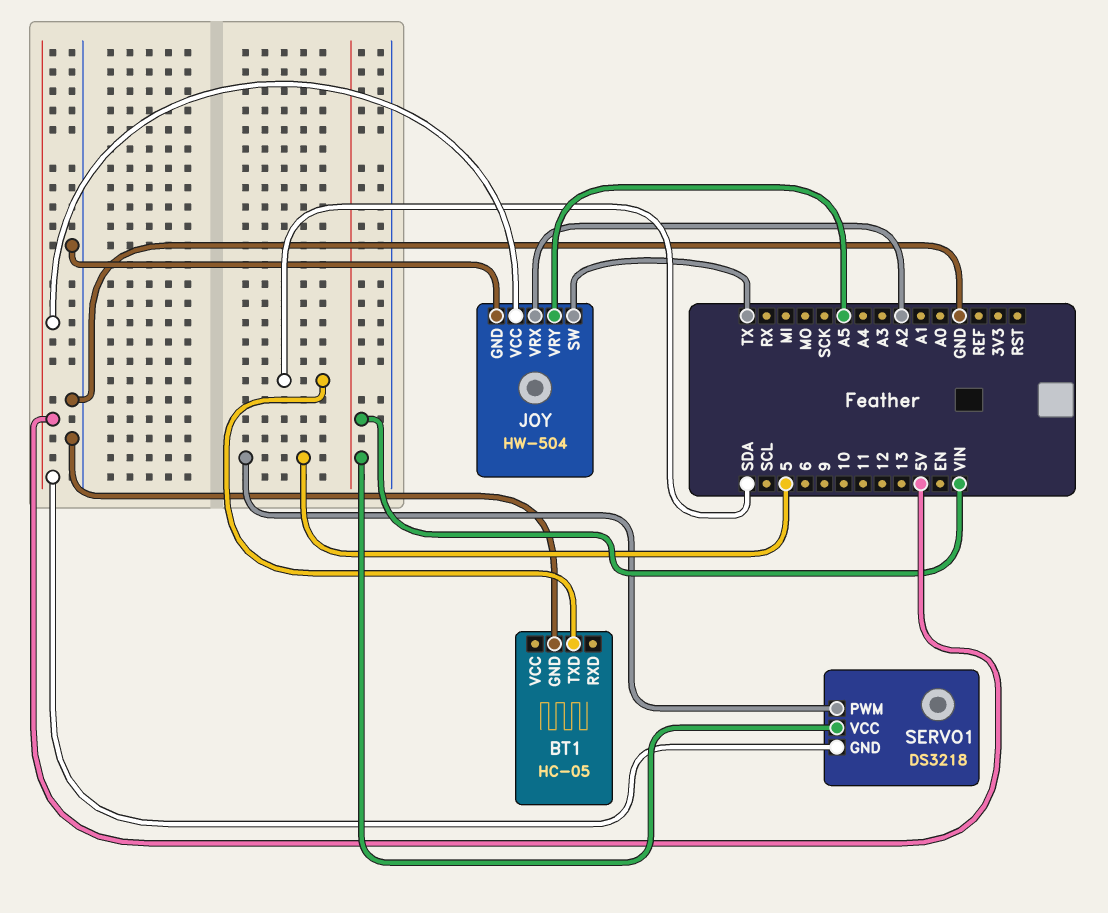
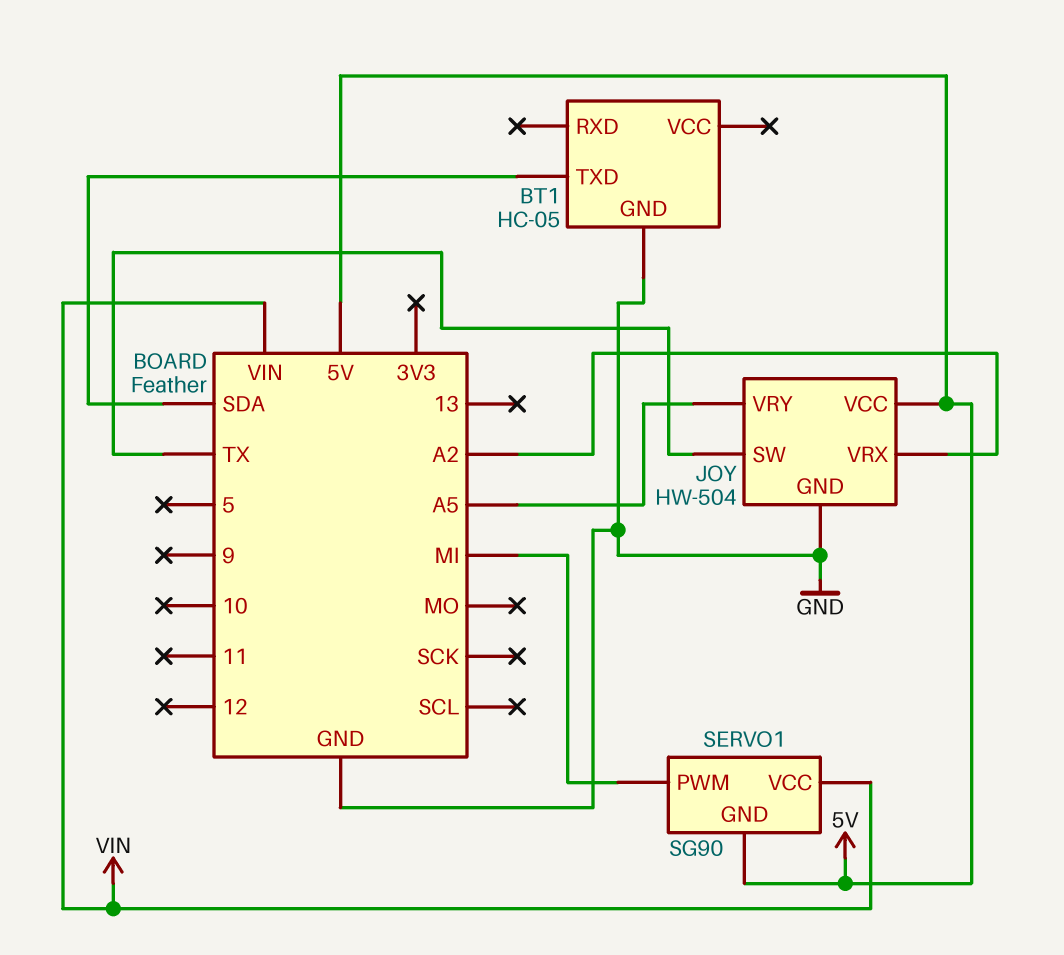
SERVO1: DS3218 -> SG90
SERVO1 pin PWM: 5 -> MI

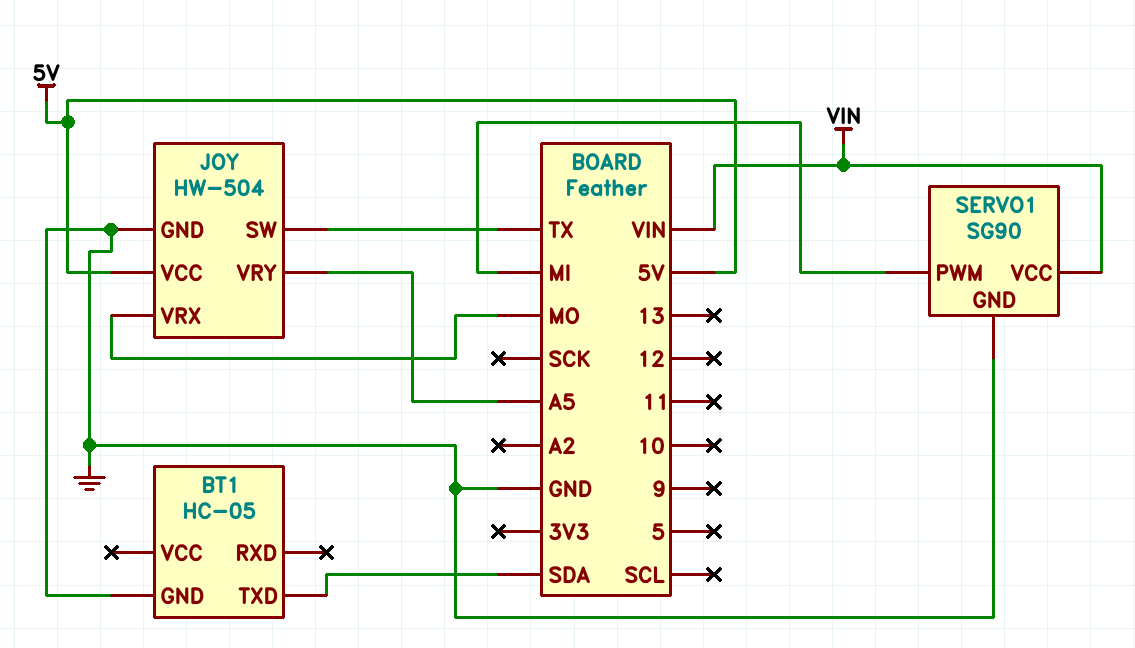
JOY pin VRX: A2 -> MO
SERVO1 pin GND: 5V -> GND

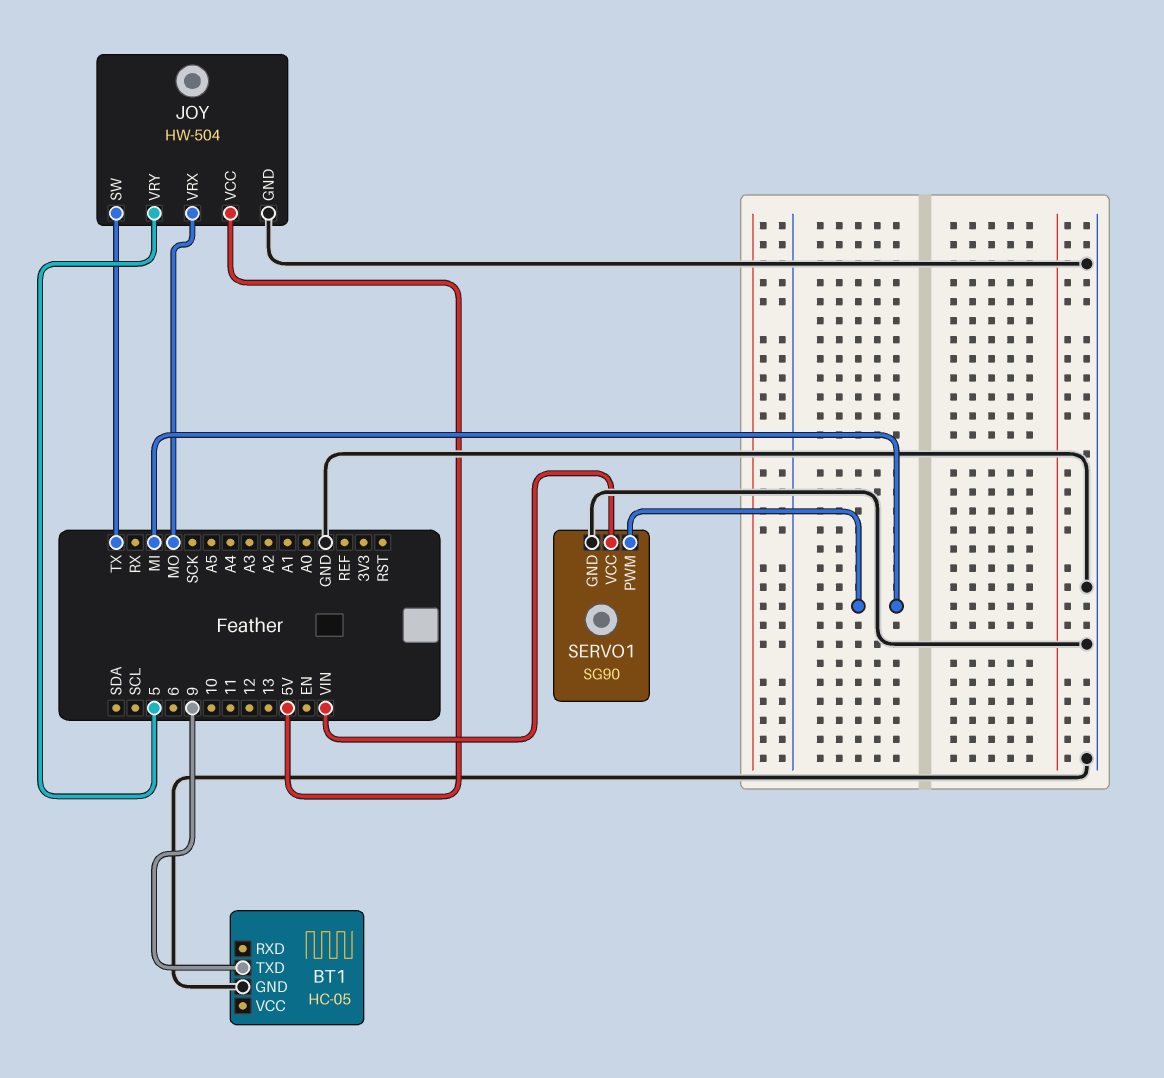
BT1 pin TXD: SDA -> 9
JOY pin VRY: A5 -> 5

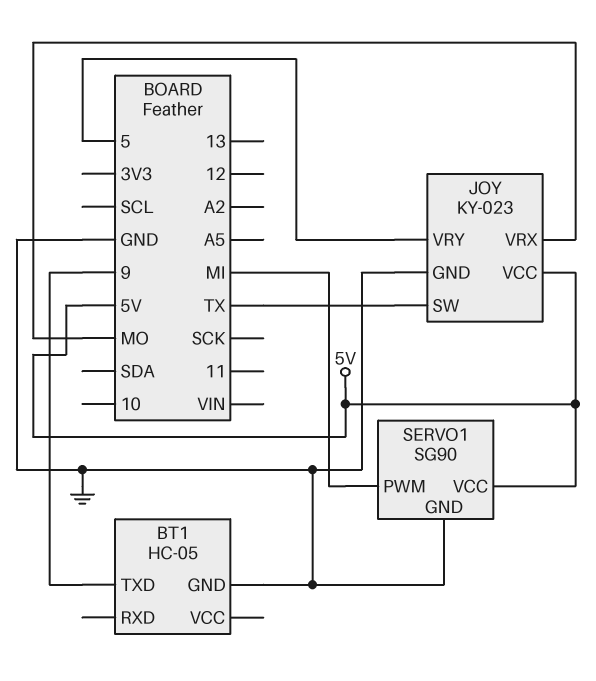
JOY: HW-504 -> KY-023
SERVO1 pin VCC: VIN -> 5V

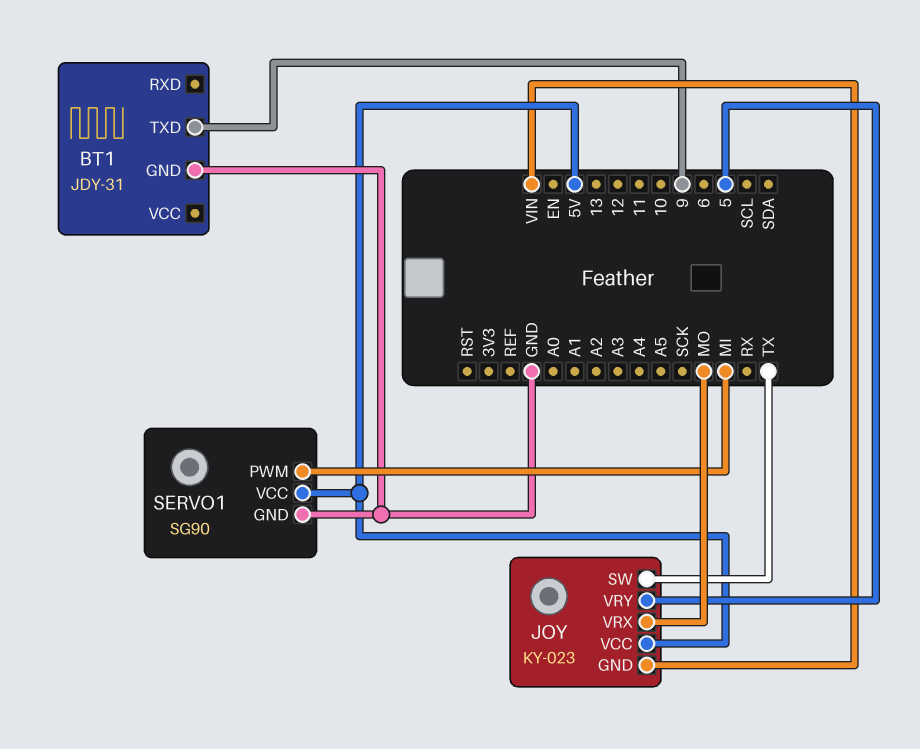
BT1: HC-05 -> JDY-31
JOY pin GND: GND -> VIN

